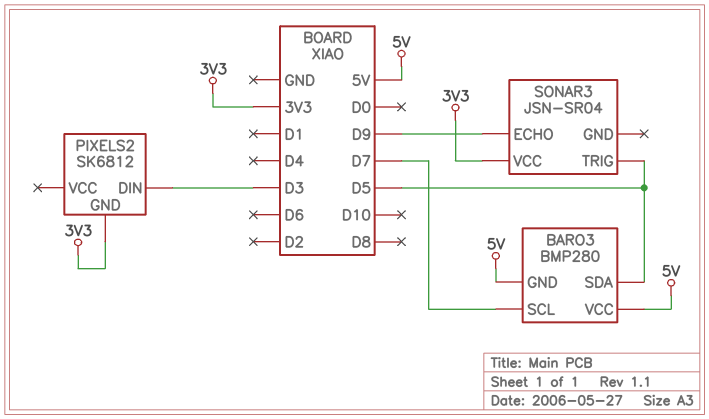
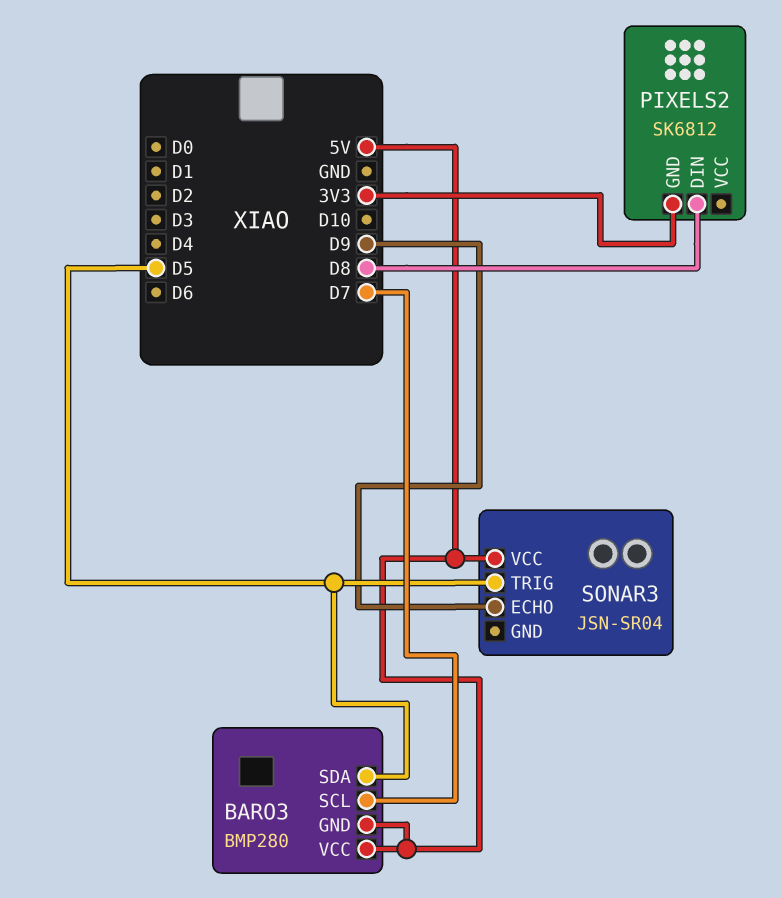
PIXELS2 pin DIN: D3 -> D8
SONAR3 pin VCC: 3V3 -> 5V

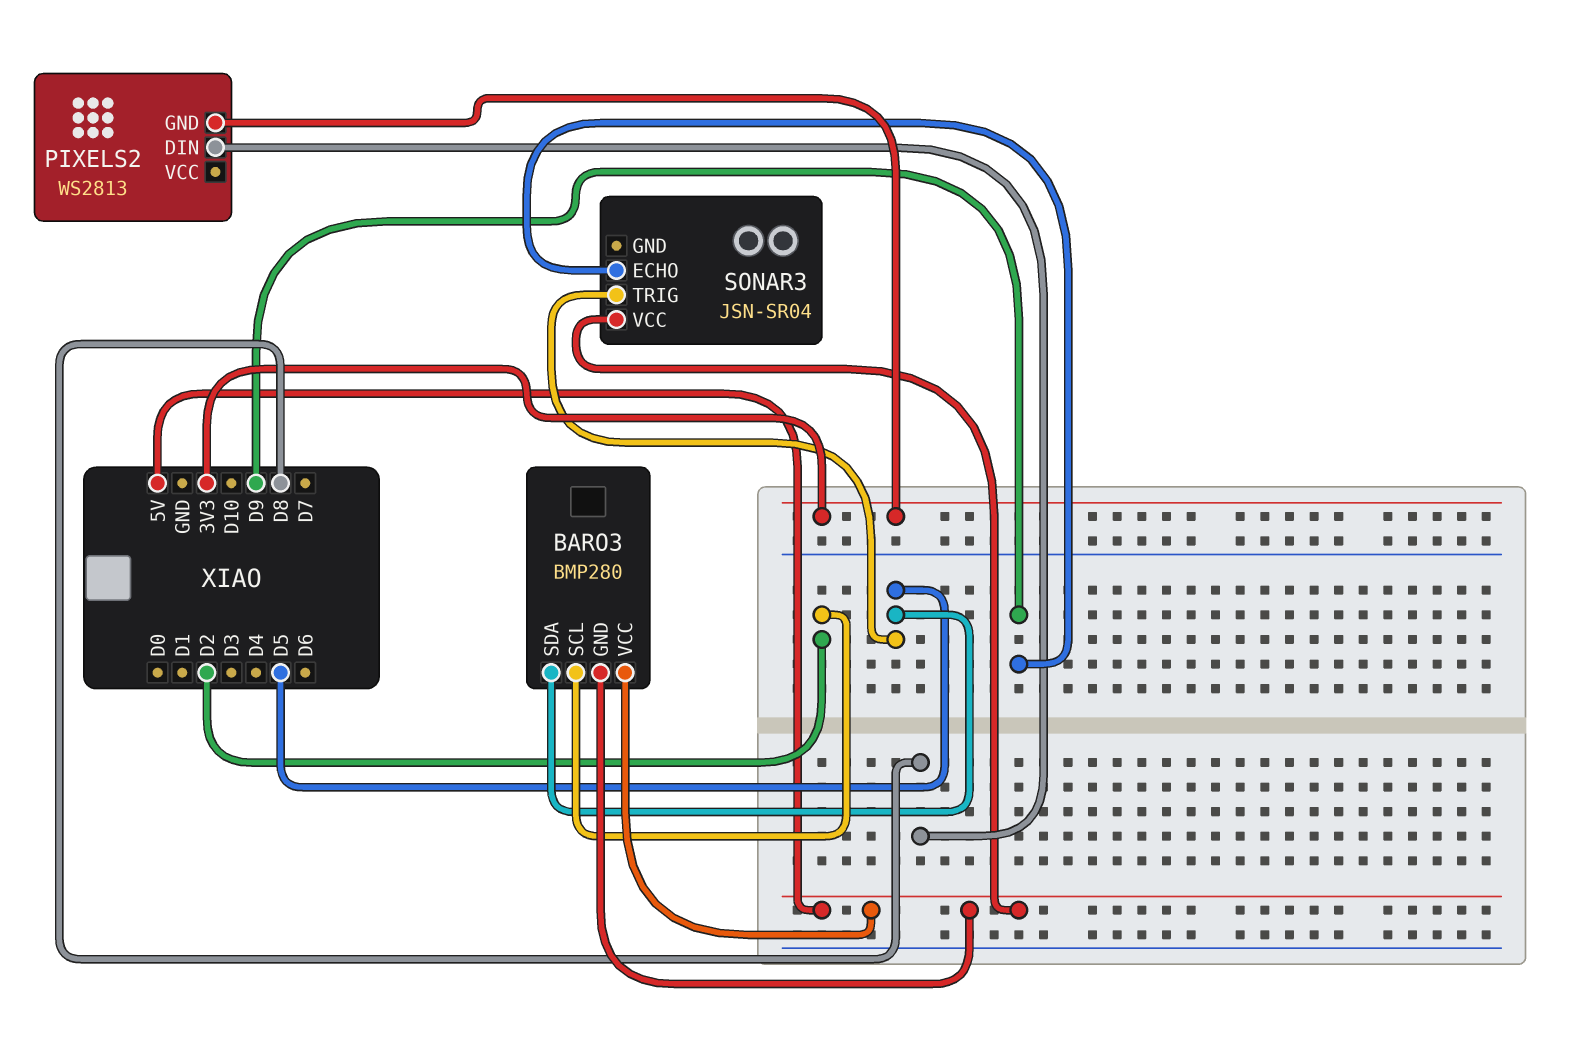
BARO3 pin SCL: D7 -> D2
PIXELS2: SK6812 -> WS2813

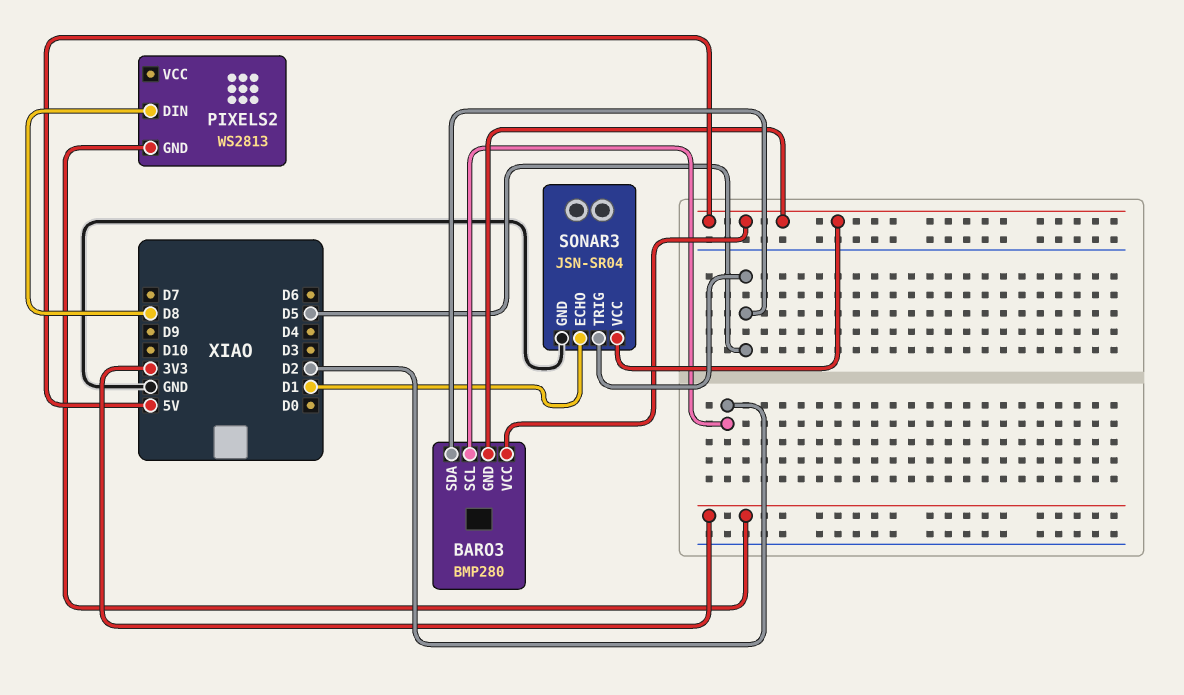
SONAR3 pin ECHO: D9 -> D1
SONAR3 pin GND: none -> GND

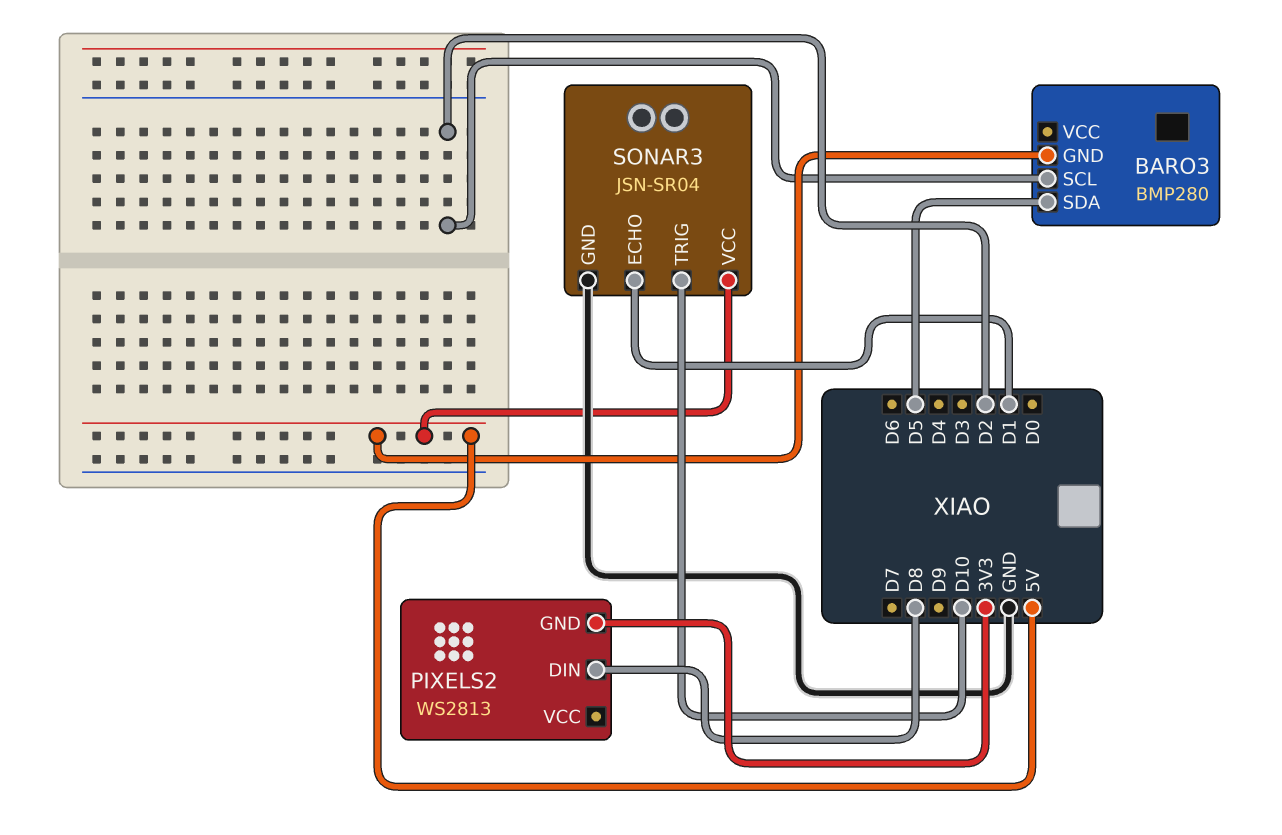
BARO3 pin VCC: 5V -> none
SONAR3 pin TRIG: D5 -> D10

